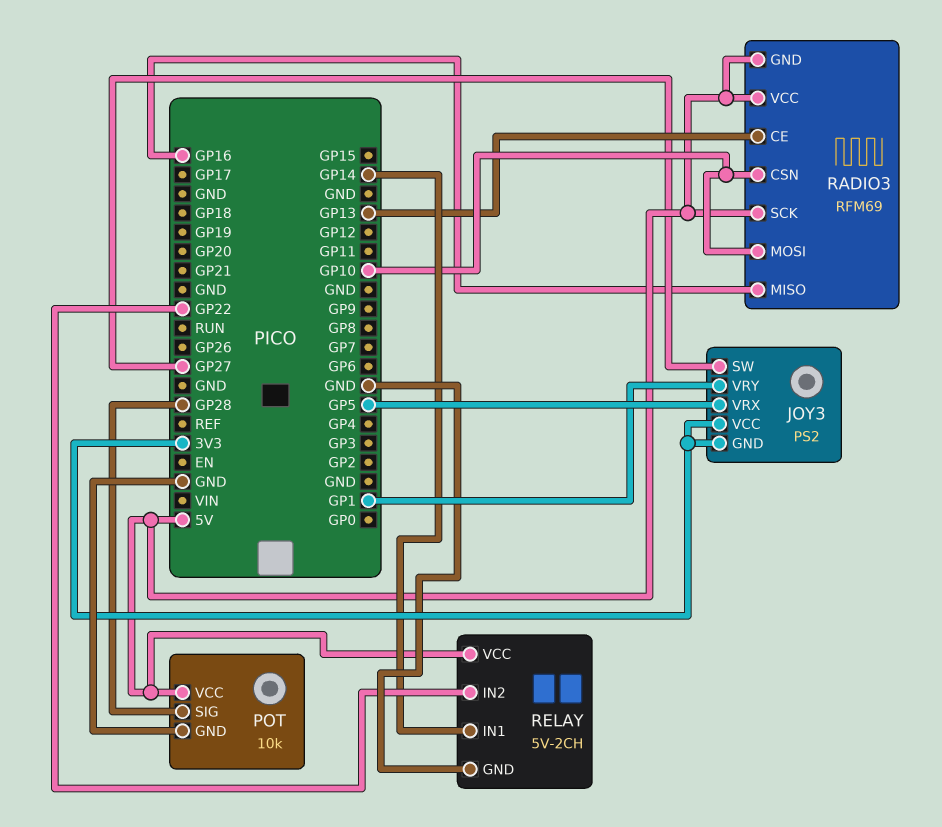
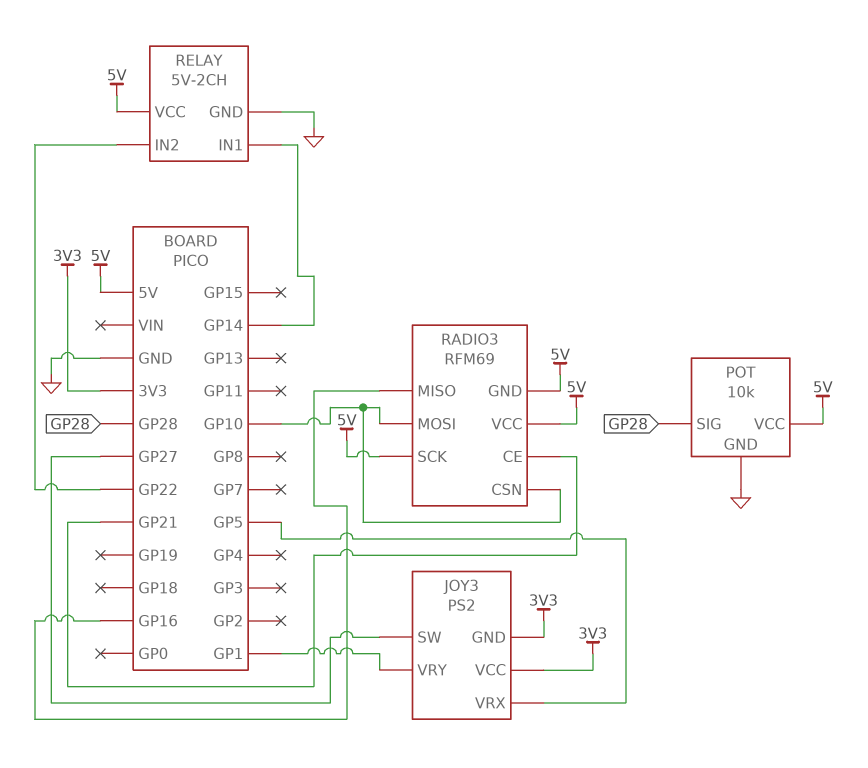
RADIO3 pin CE: GP13 -> GP21

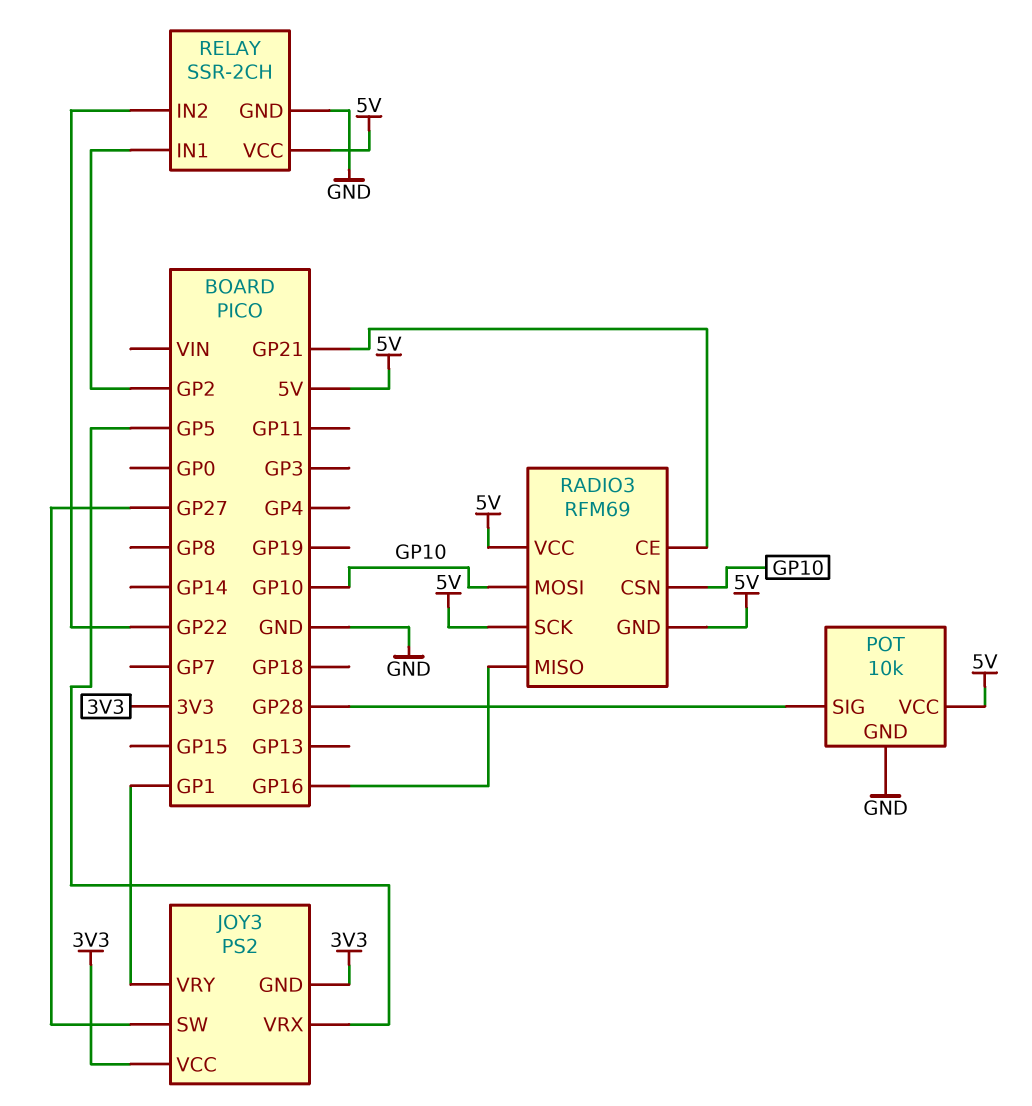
RELAY: 5V-2CH -> SSR-2CH
RELAY pin IN1: GP14 -> GP2

